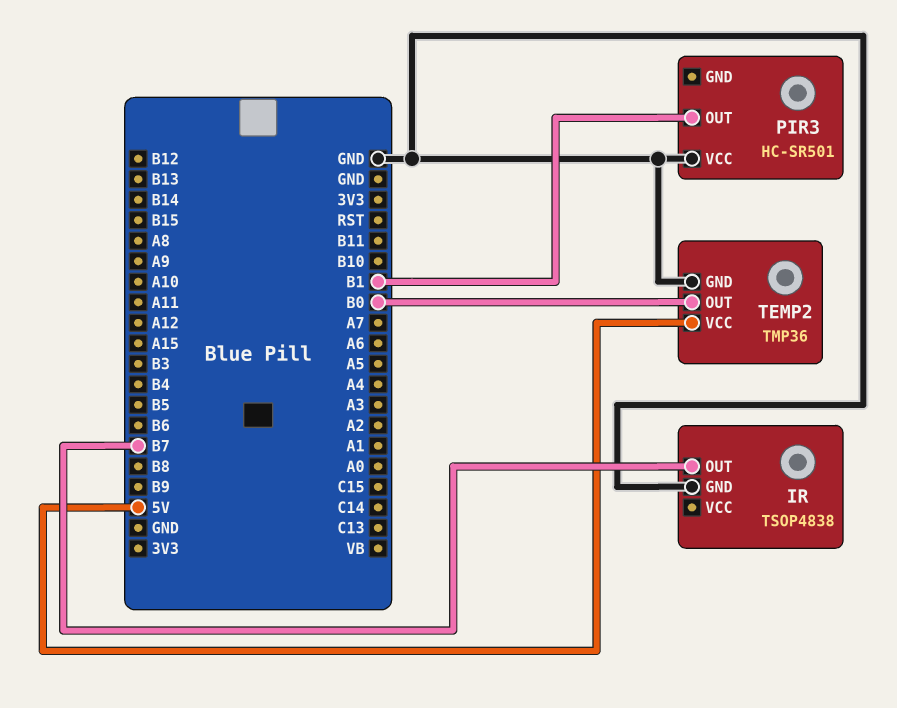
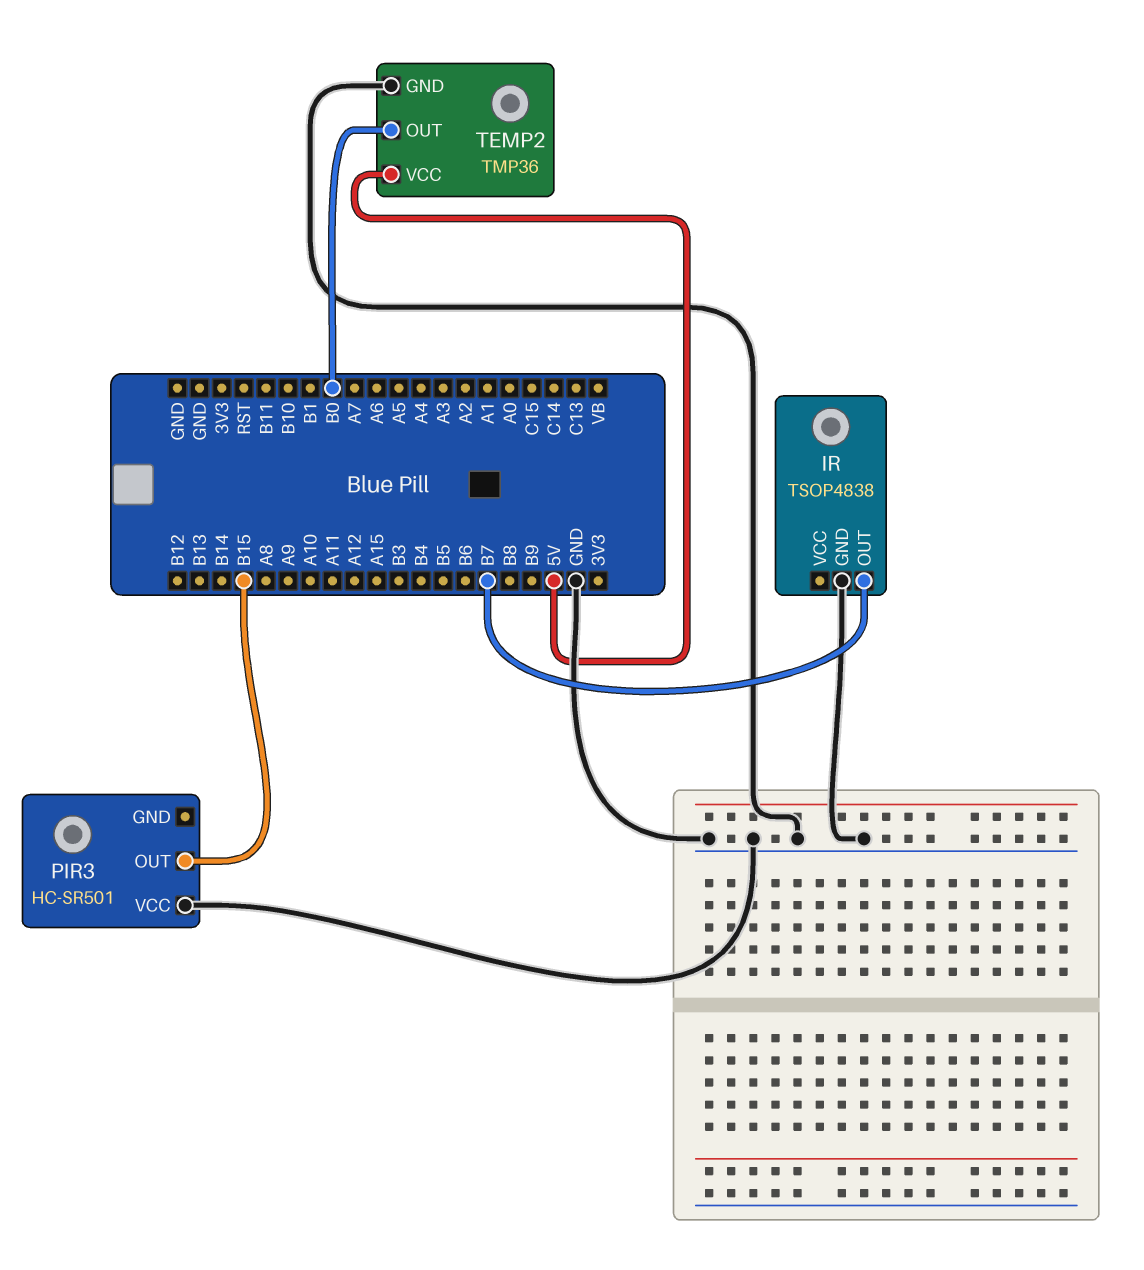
PIR3 pin OUT: B1 -> B15

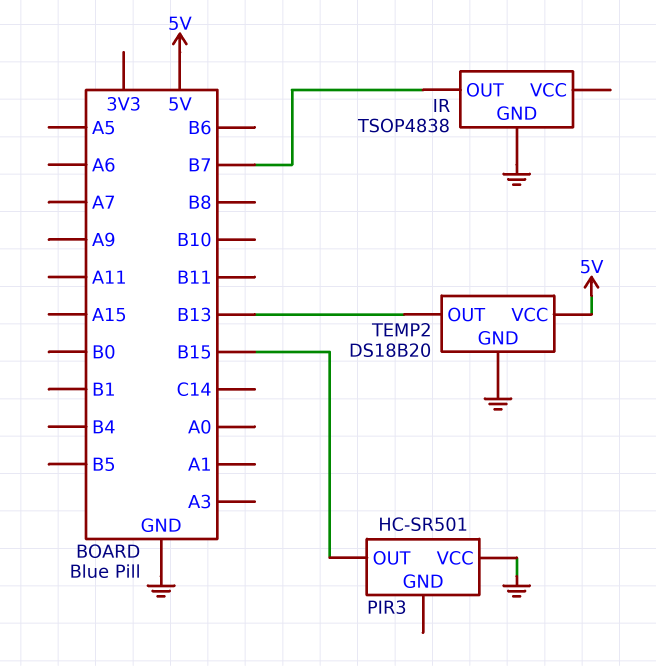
TEMP2: TMP36 -> DS18B20
TEMP2 pin OUT: B0 -> B13

